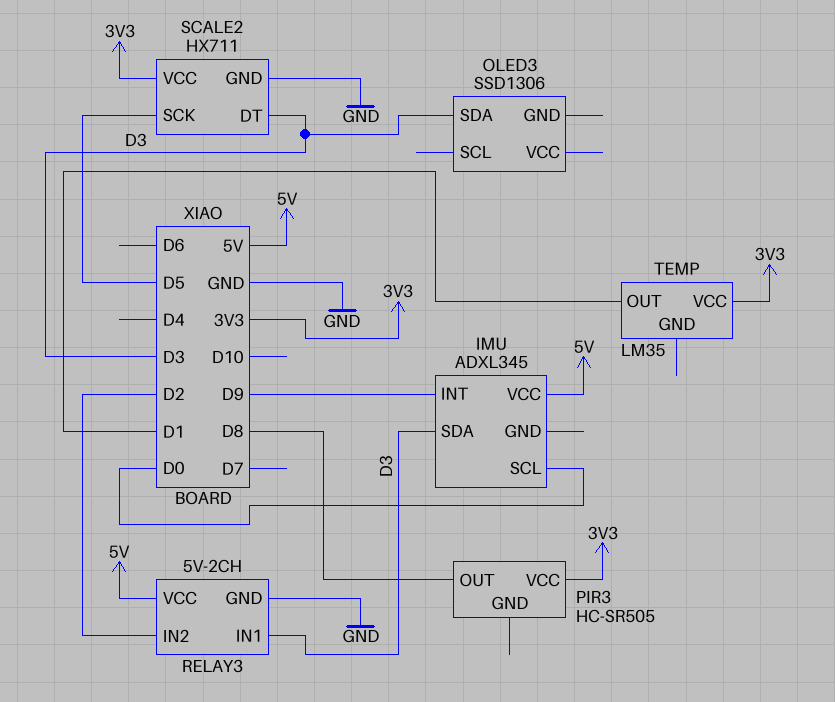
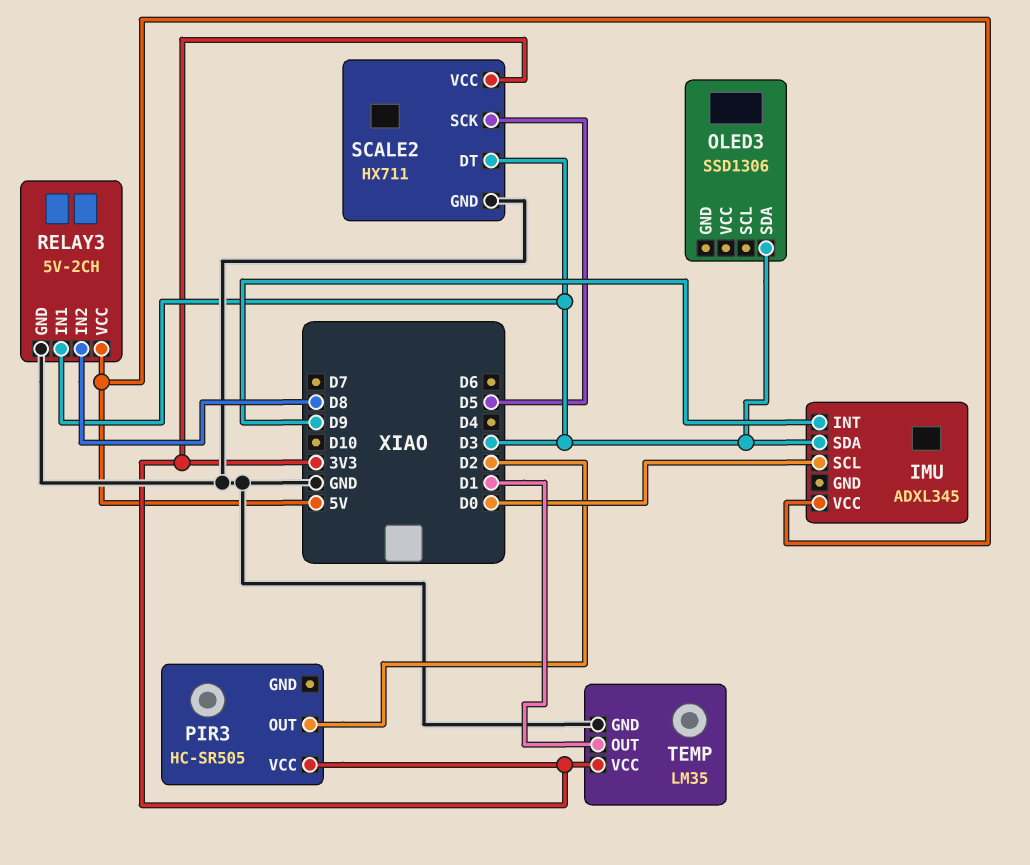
PIR3 pin OUT: D8 -> D2
RELAY3 pin IN2: D2 -> D8
TEMP pin GND: none -> GND

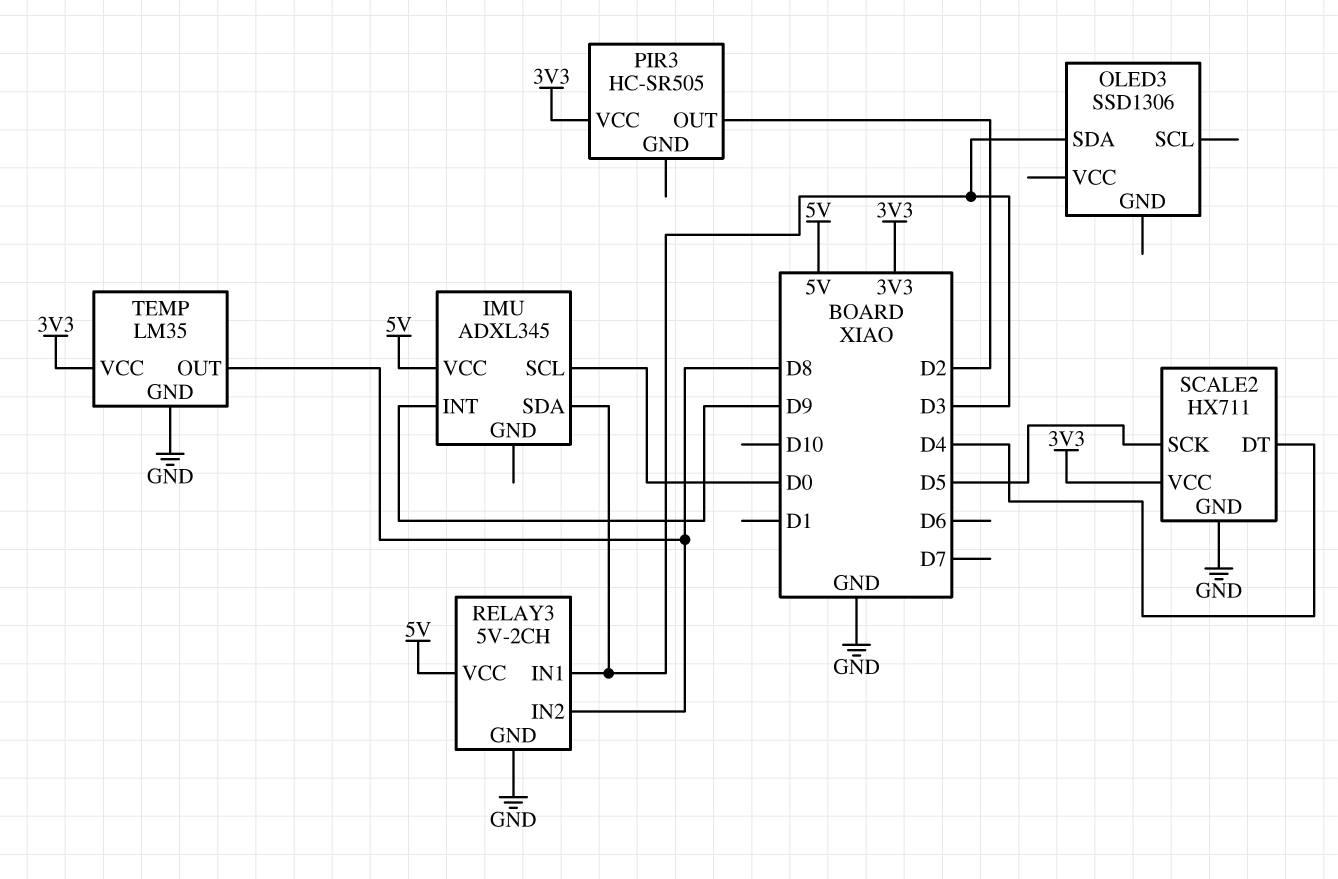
SCALE2 pin DT: D3 -> D4
TEMP pin OUT: D1 -> D8

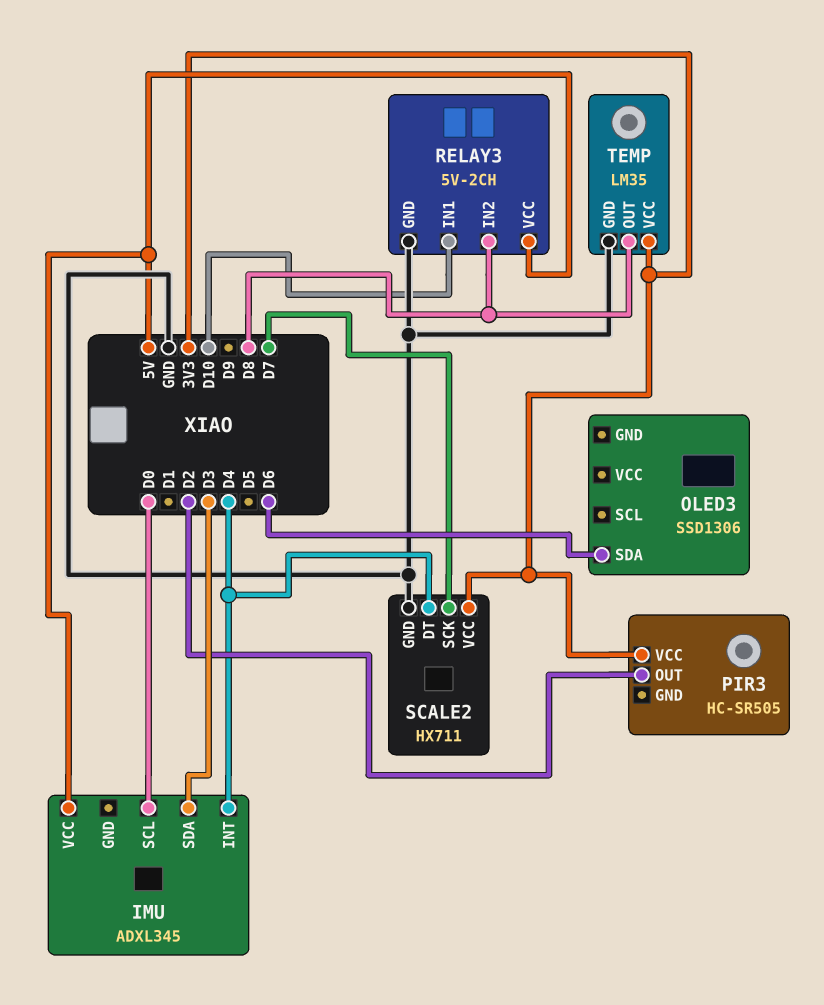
IMU pin INT: D9 -> D4
OLED3 pin SDA: D3 -> D6
RELAY3 pin IN1: D3 -> D10
SCALE2 pin SCK: D5 -> D7

